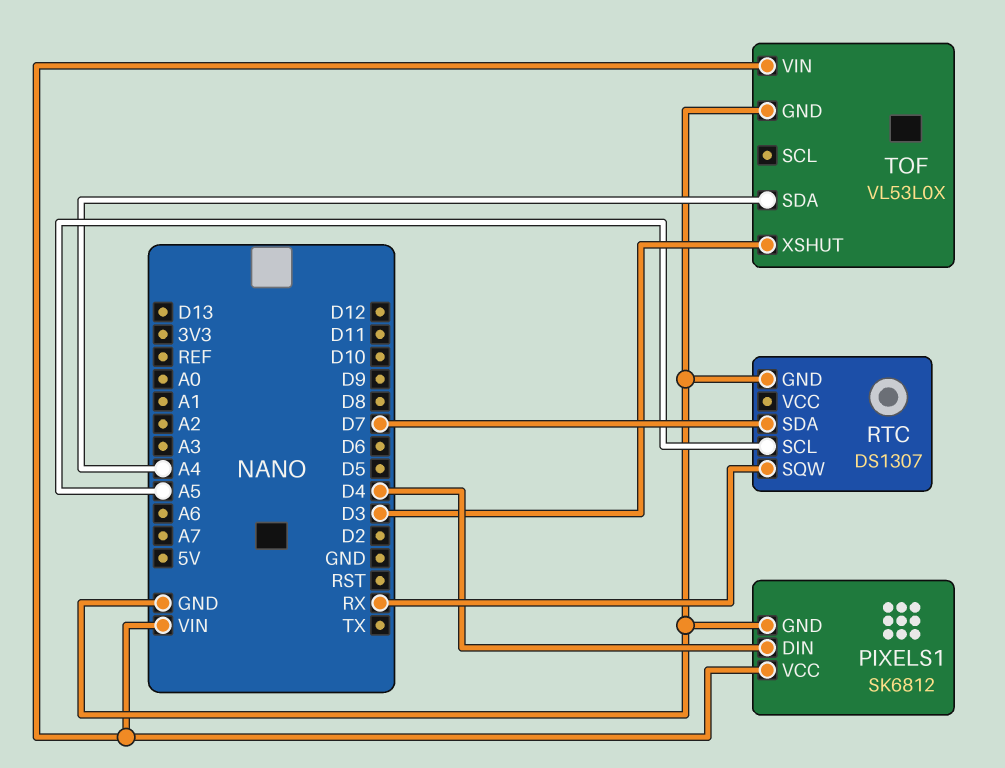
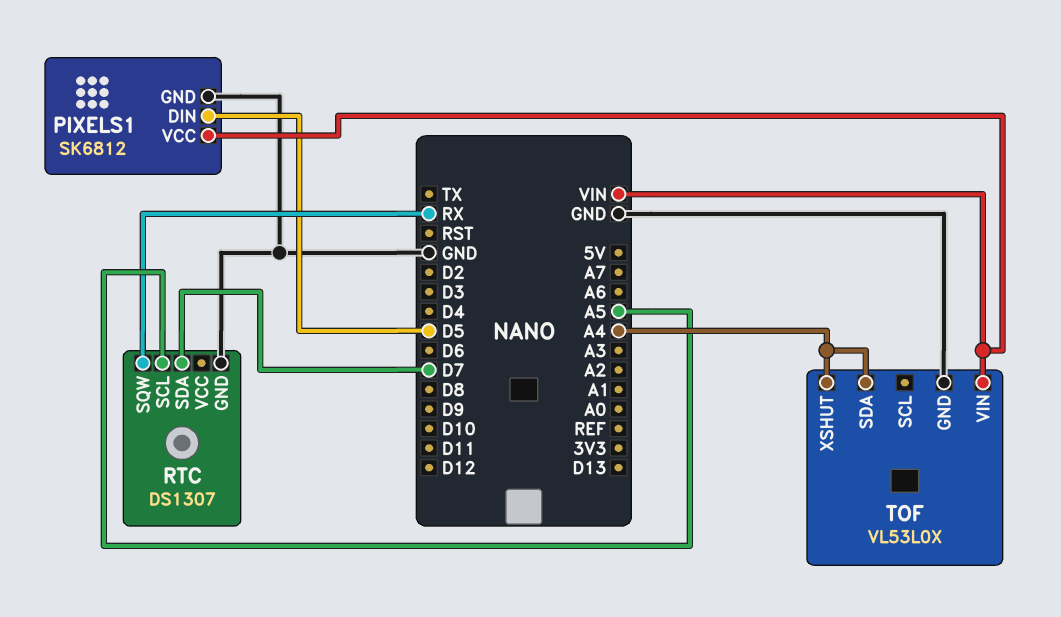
PIXELS1 pin DIN: D4 -> D5
TOF pin XSHUT: D3 -> A4

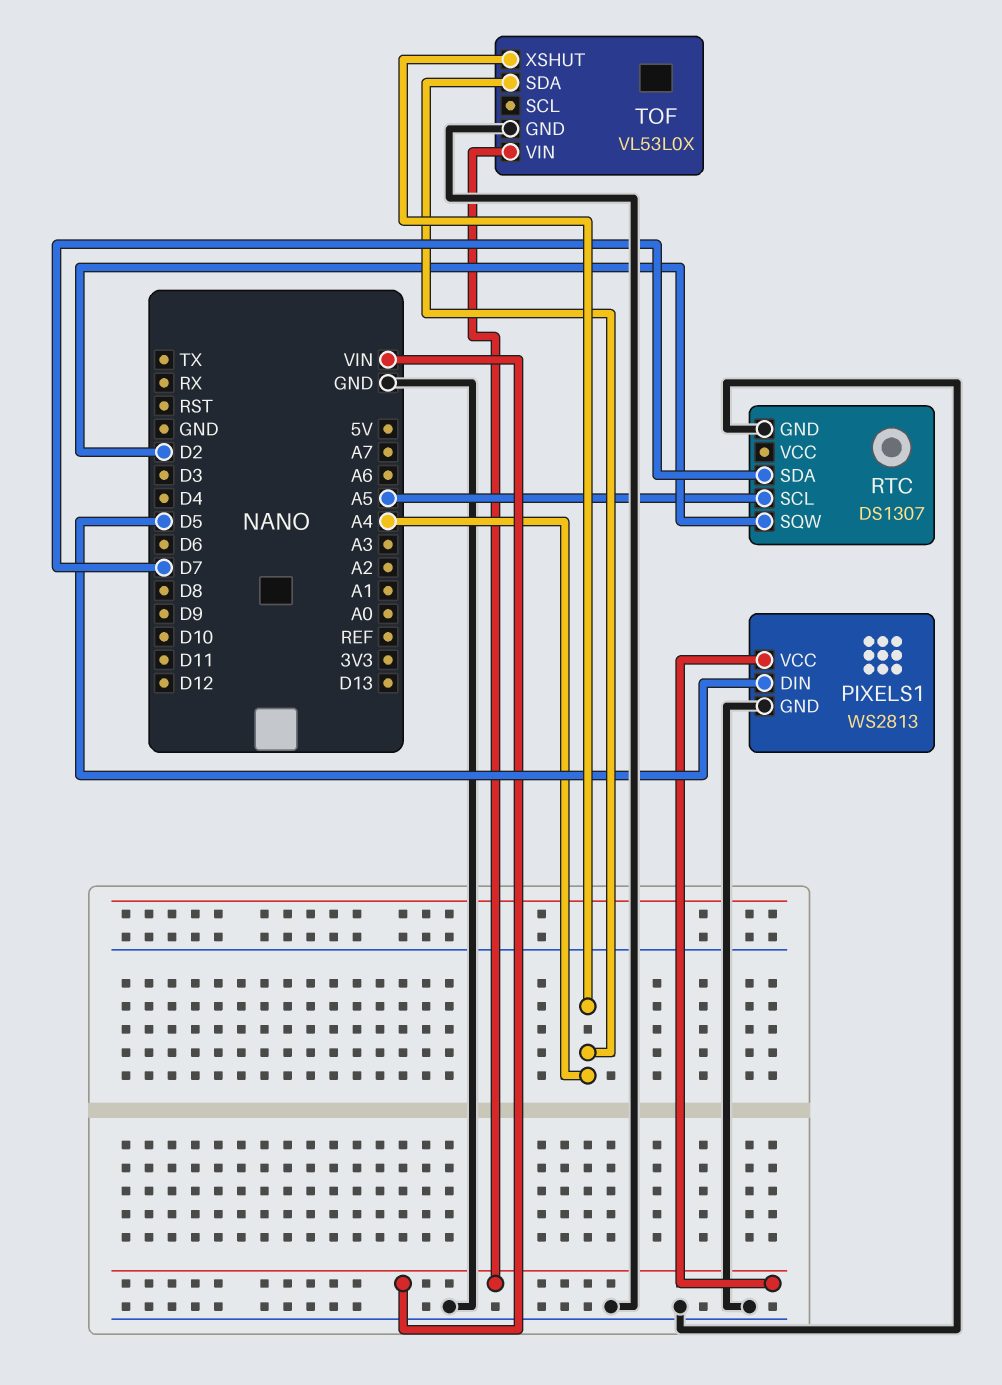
PIXELS1: SK6812 -> WS2813
RTC pin SQW: RX -> D2

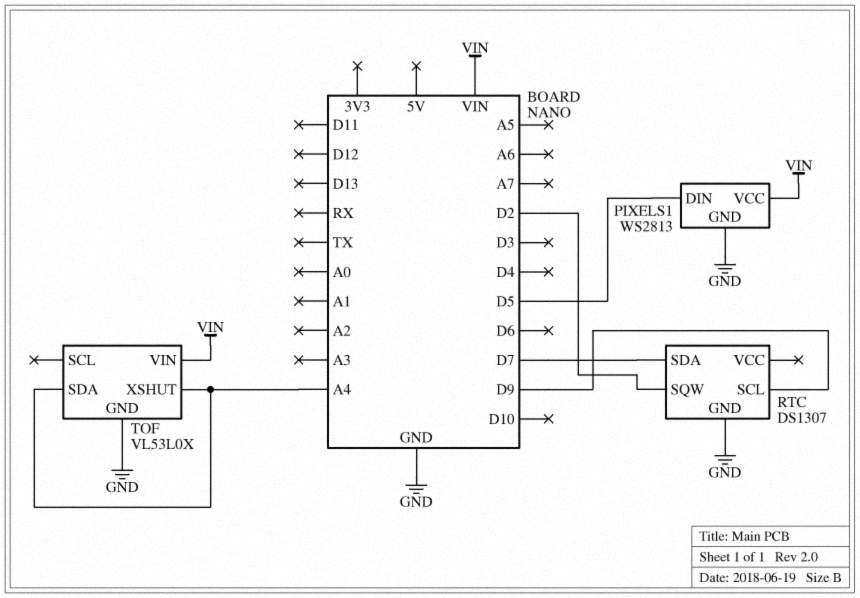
RTC pin SCL: A5 -> D9

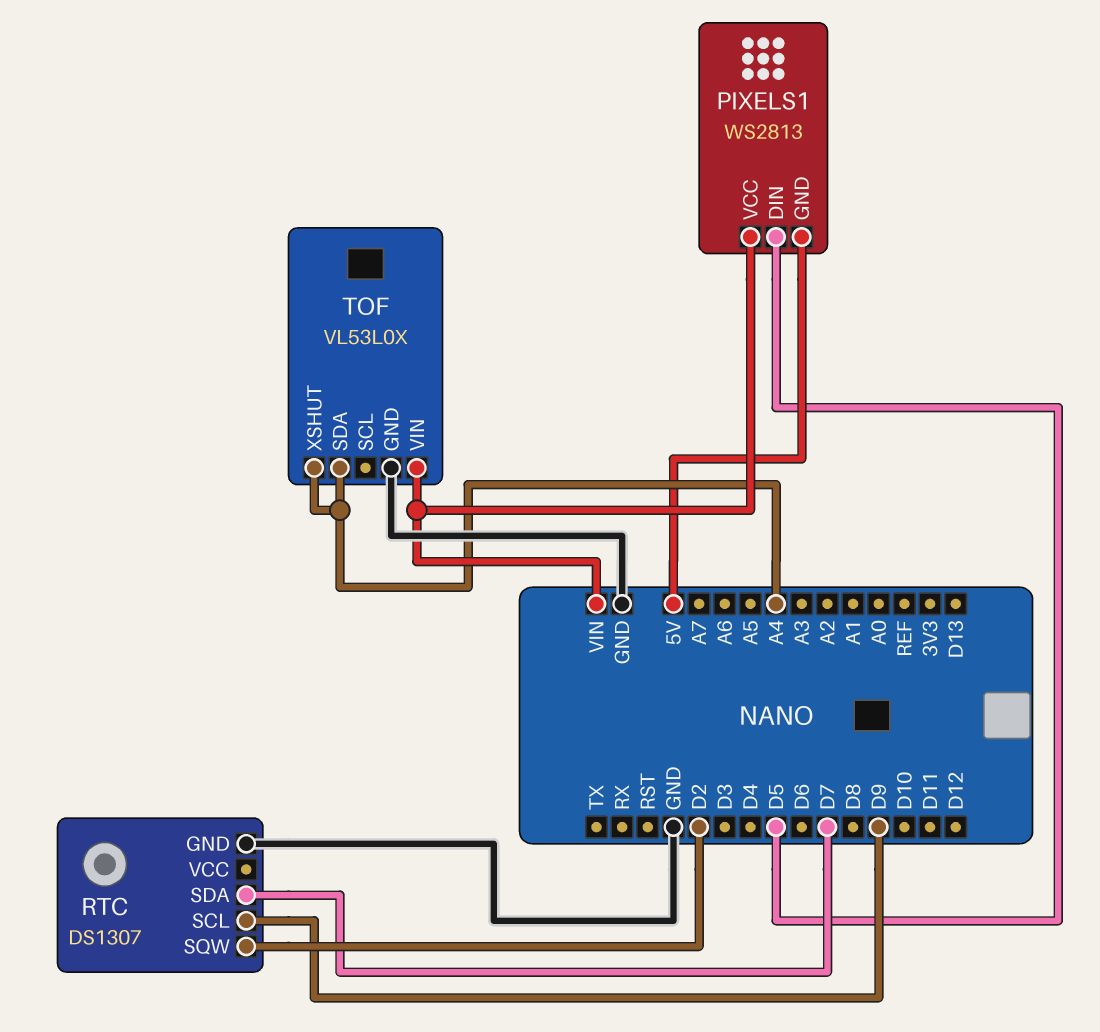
PIXELS1 pin GND: GND -> 5V

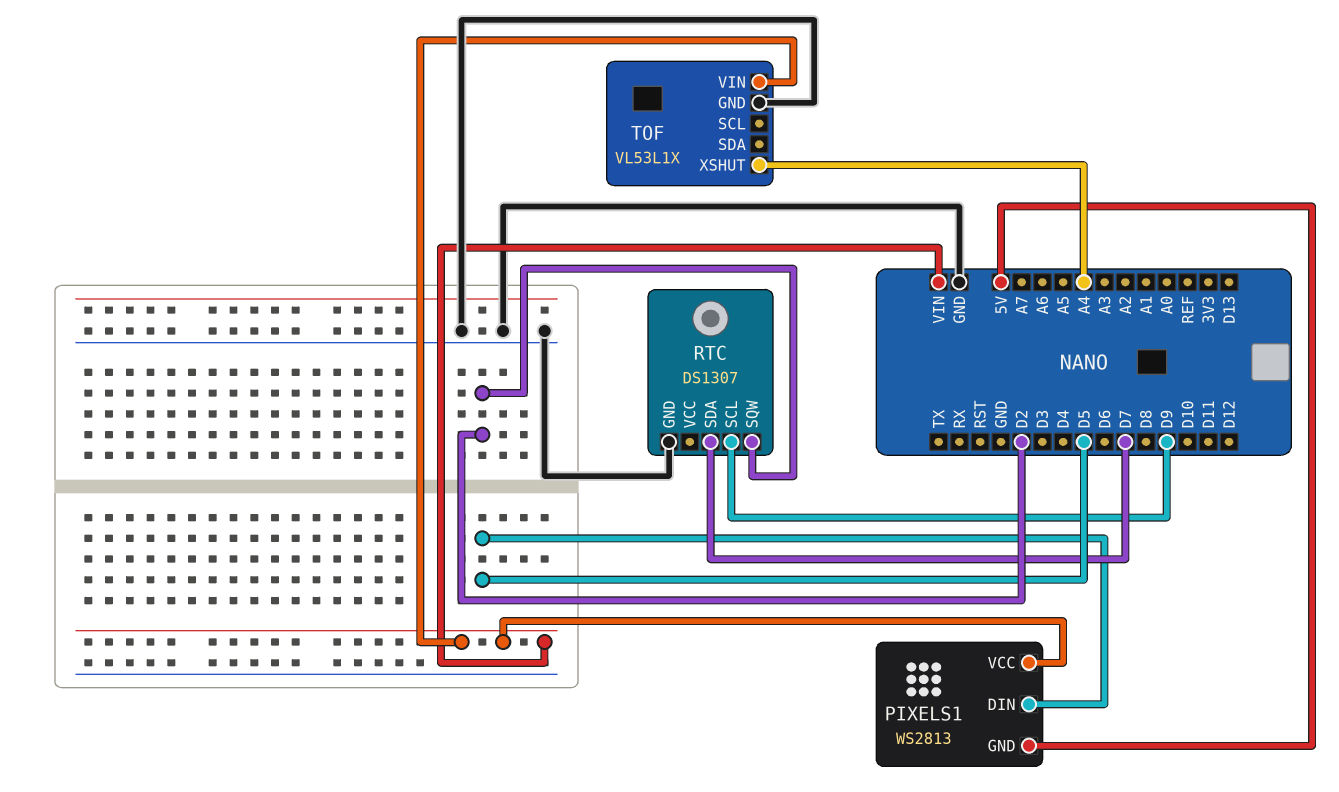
TOF: VL53L0X -> VL53L1X
TOF pin SDA: A4 -> none

